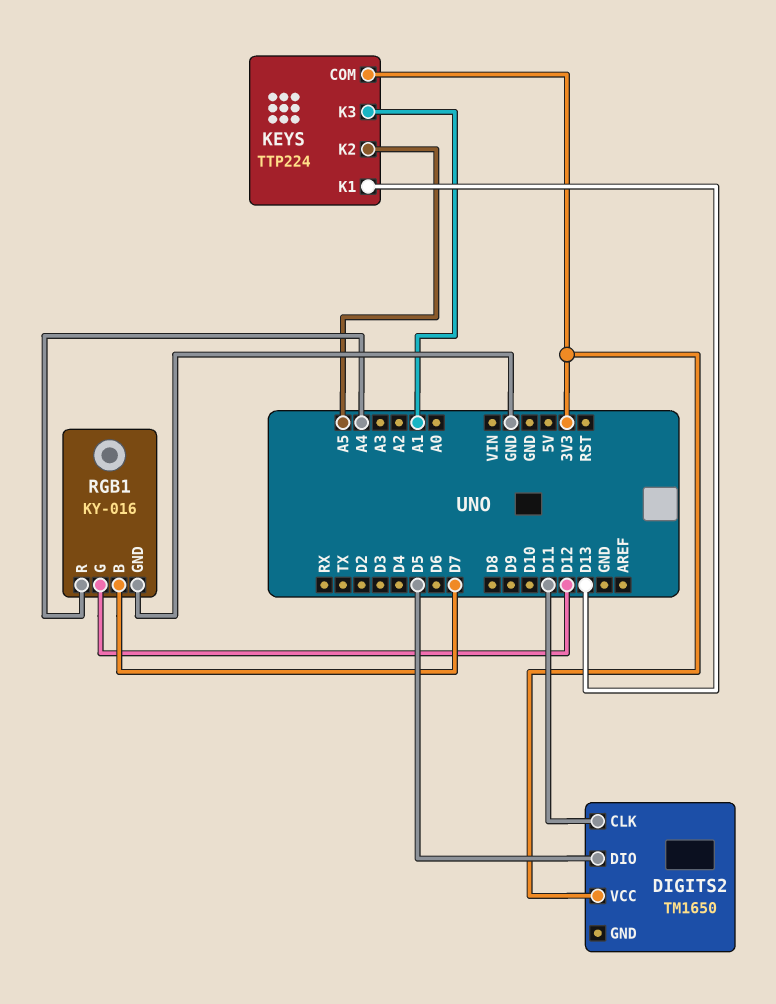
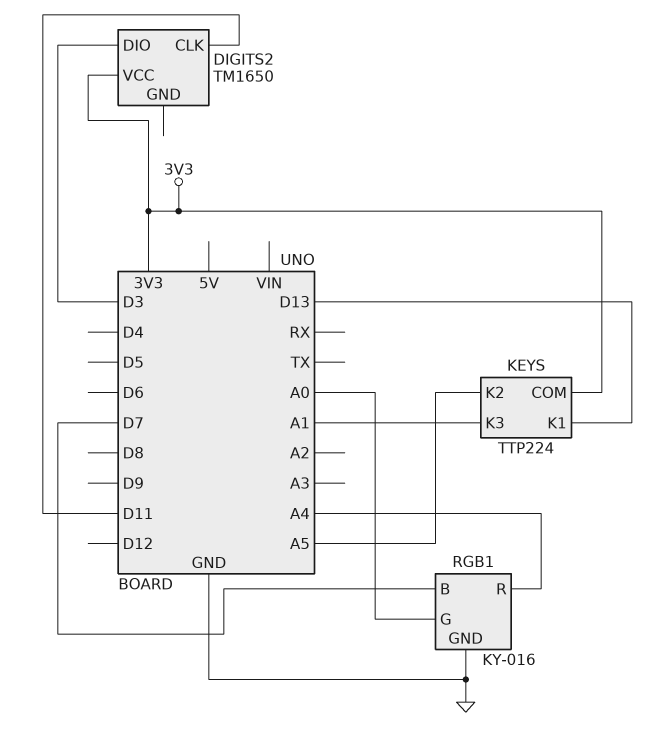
DIGITS2 pin DIO: D5 -> D3
RGB1 pin G: D12 -> A0

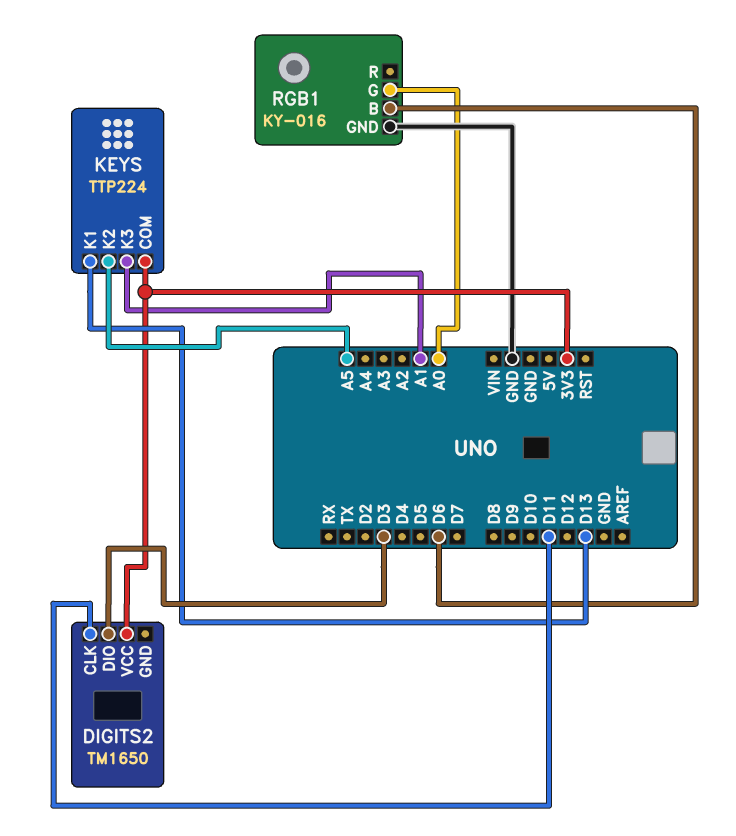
RGB1 pin B: D7 -> D6
RGB1 pin R: A4 -> none

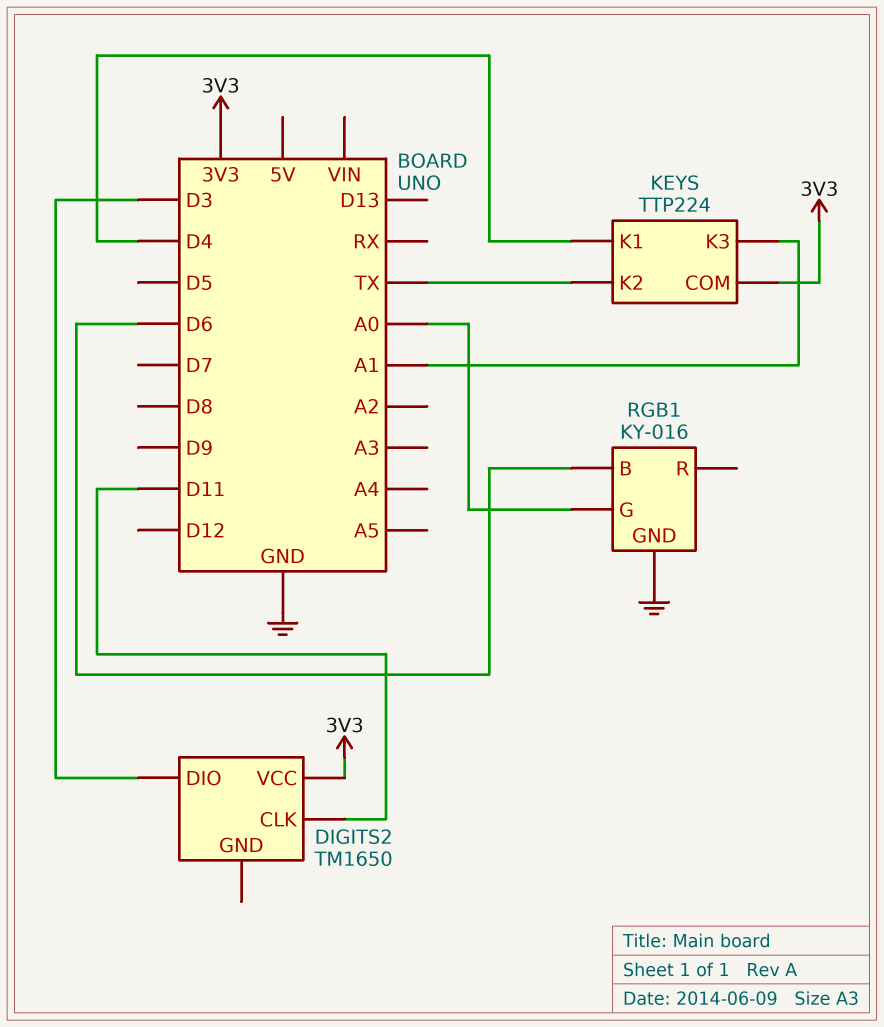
KEYS pin K1: D13 -> D4
KEYS pin K2: A5 -> TX

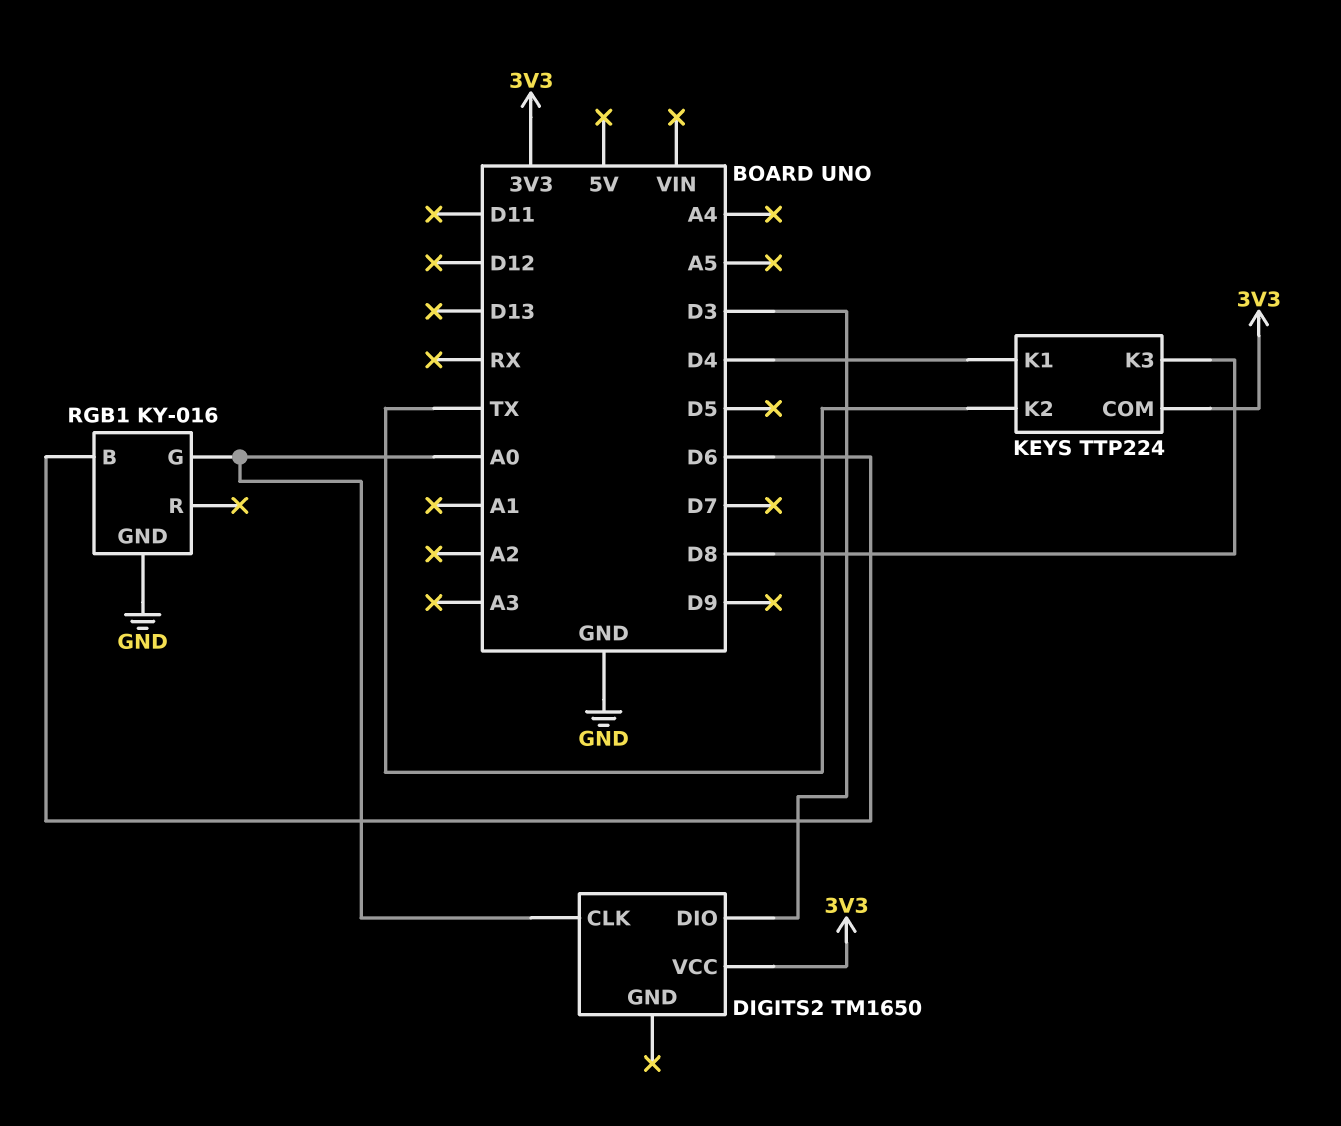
DIGITS2 pin CLK: D11 -> A0
KEYS pin K3: A1 -> D8

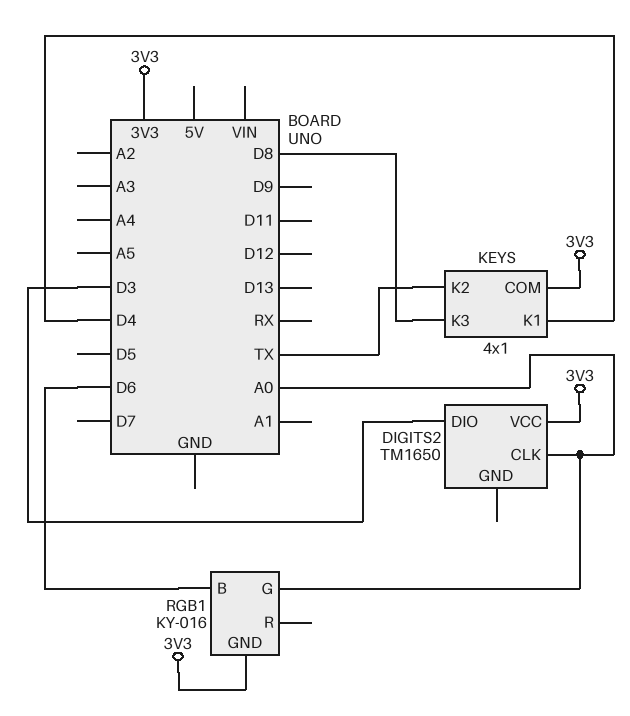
KEYS: TTP224 -> 4x1
RGB1 pin GND: GND -> 3V3

